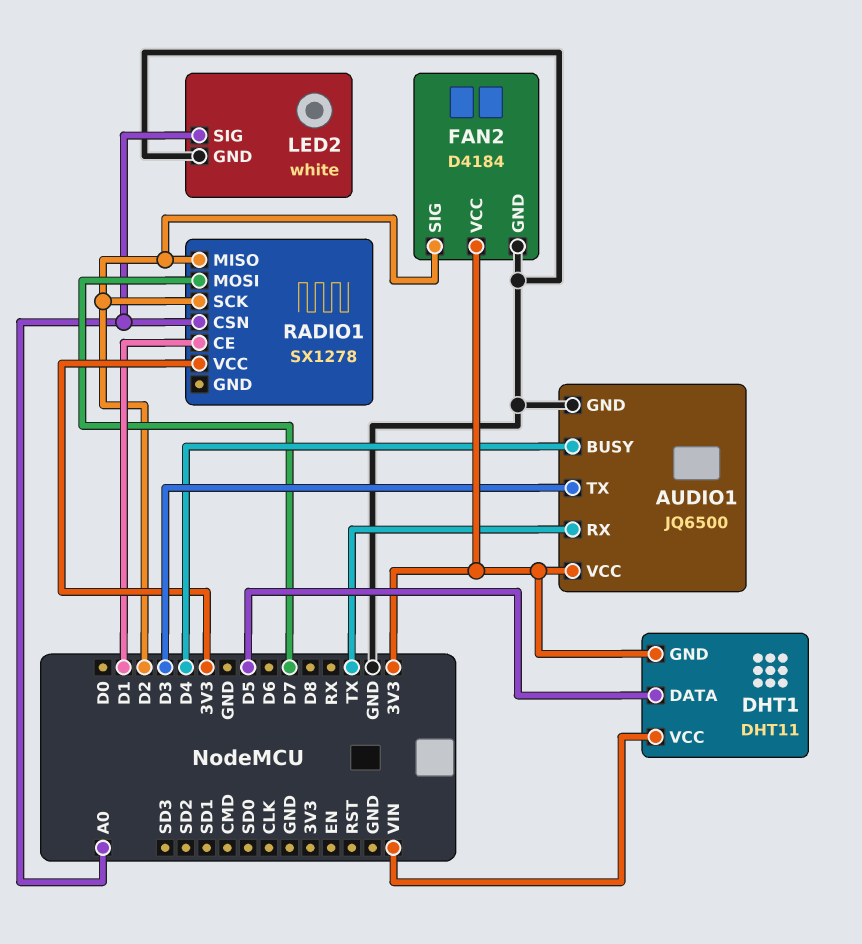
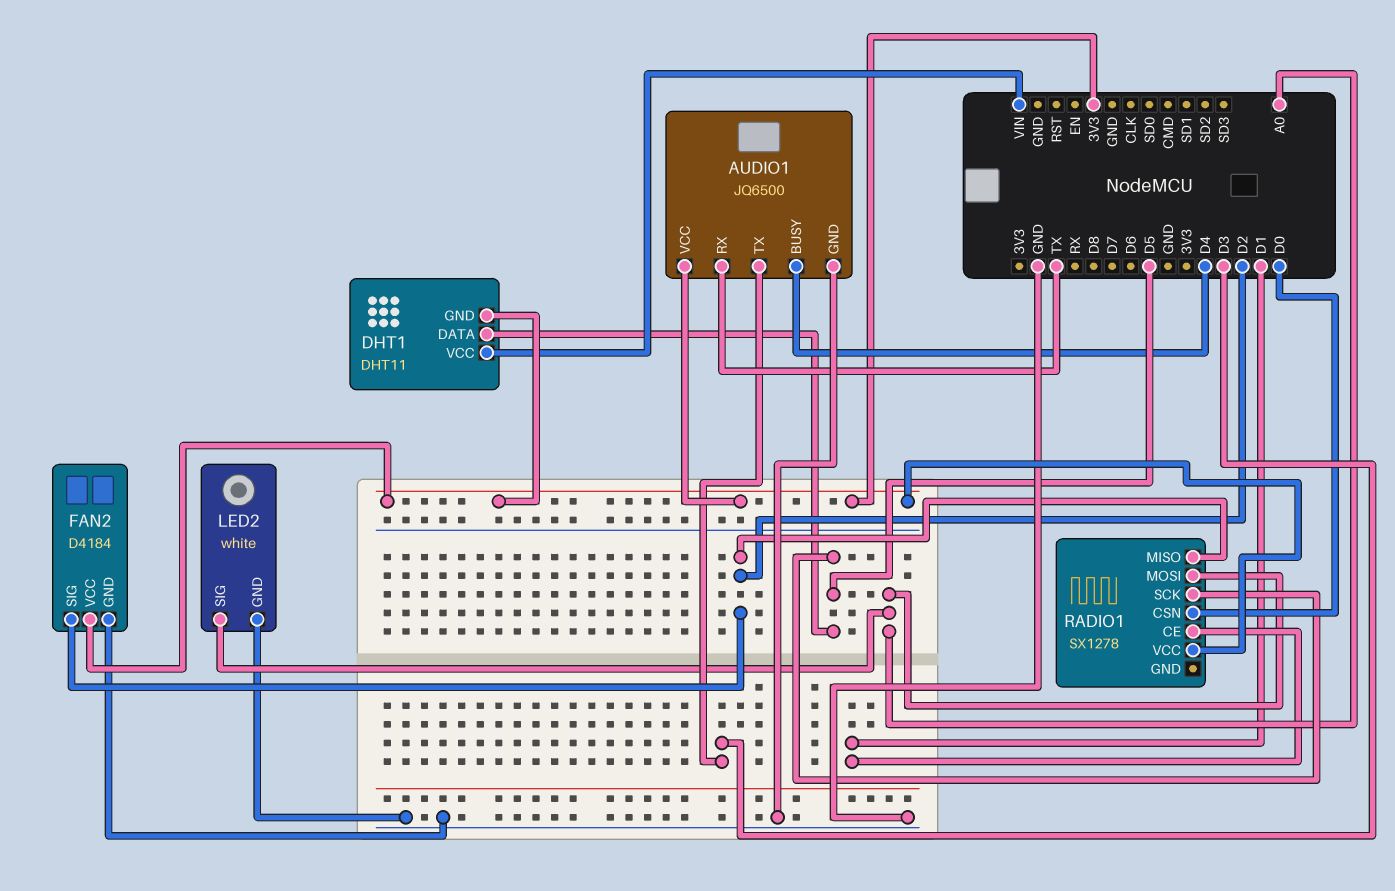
RADIO1 pin CSN: A0 -> D0
RADIO1 pin MOSI: D7 -> A0
RADIO1 pin SCK: D2 -> D5

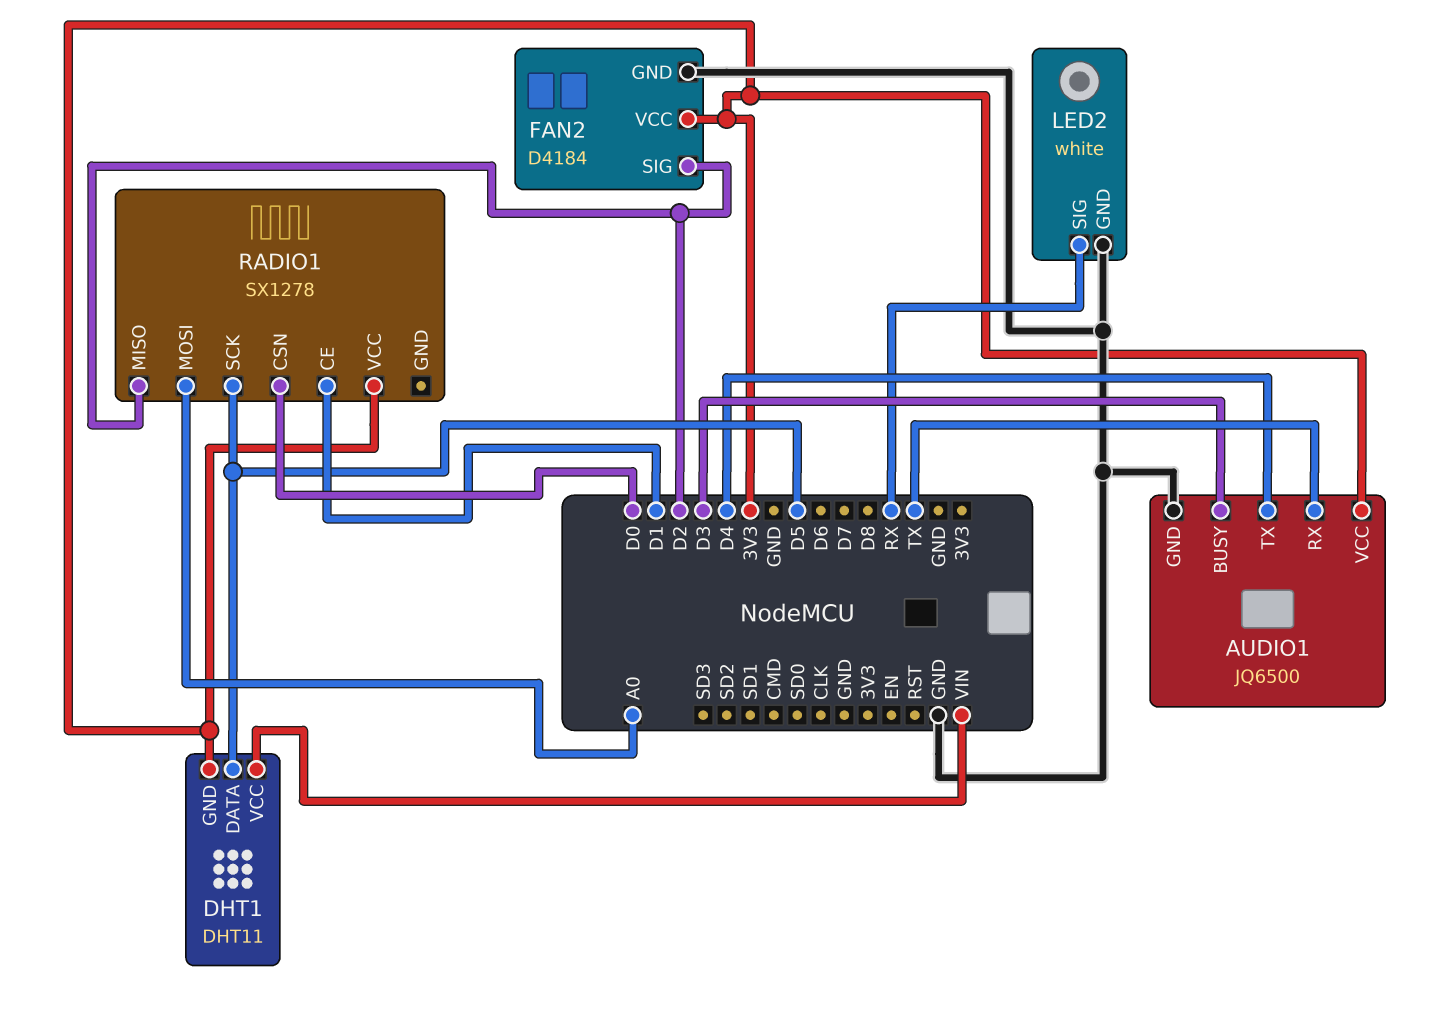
AUDIO1 pin BUSY: D4 -> D3
AUDIO1 pin TX: D3 -> D4
LED2 pin SIG: A0 -> RX

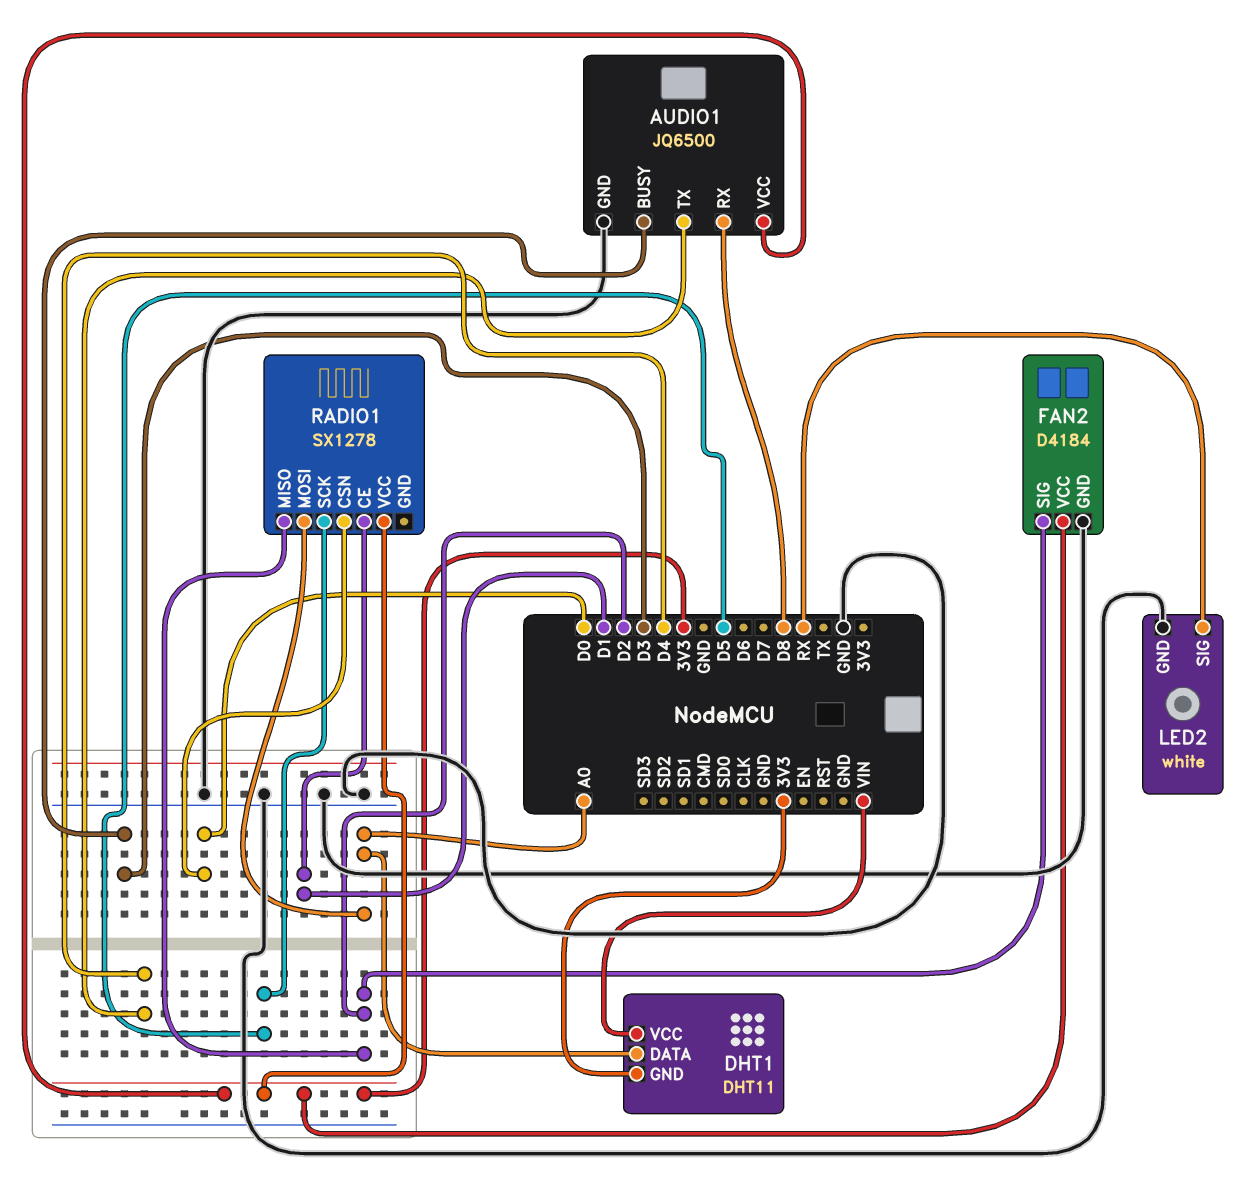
AUDIO1 pin RX: TX -> D8
DHT1 pin DATA: D5 -> A0

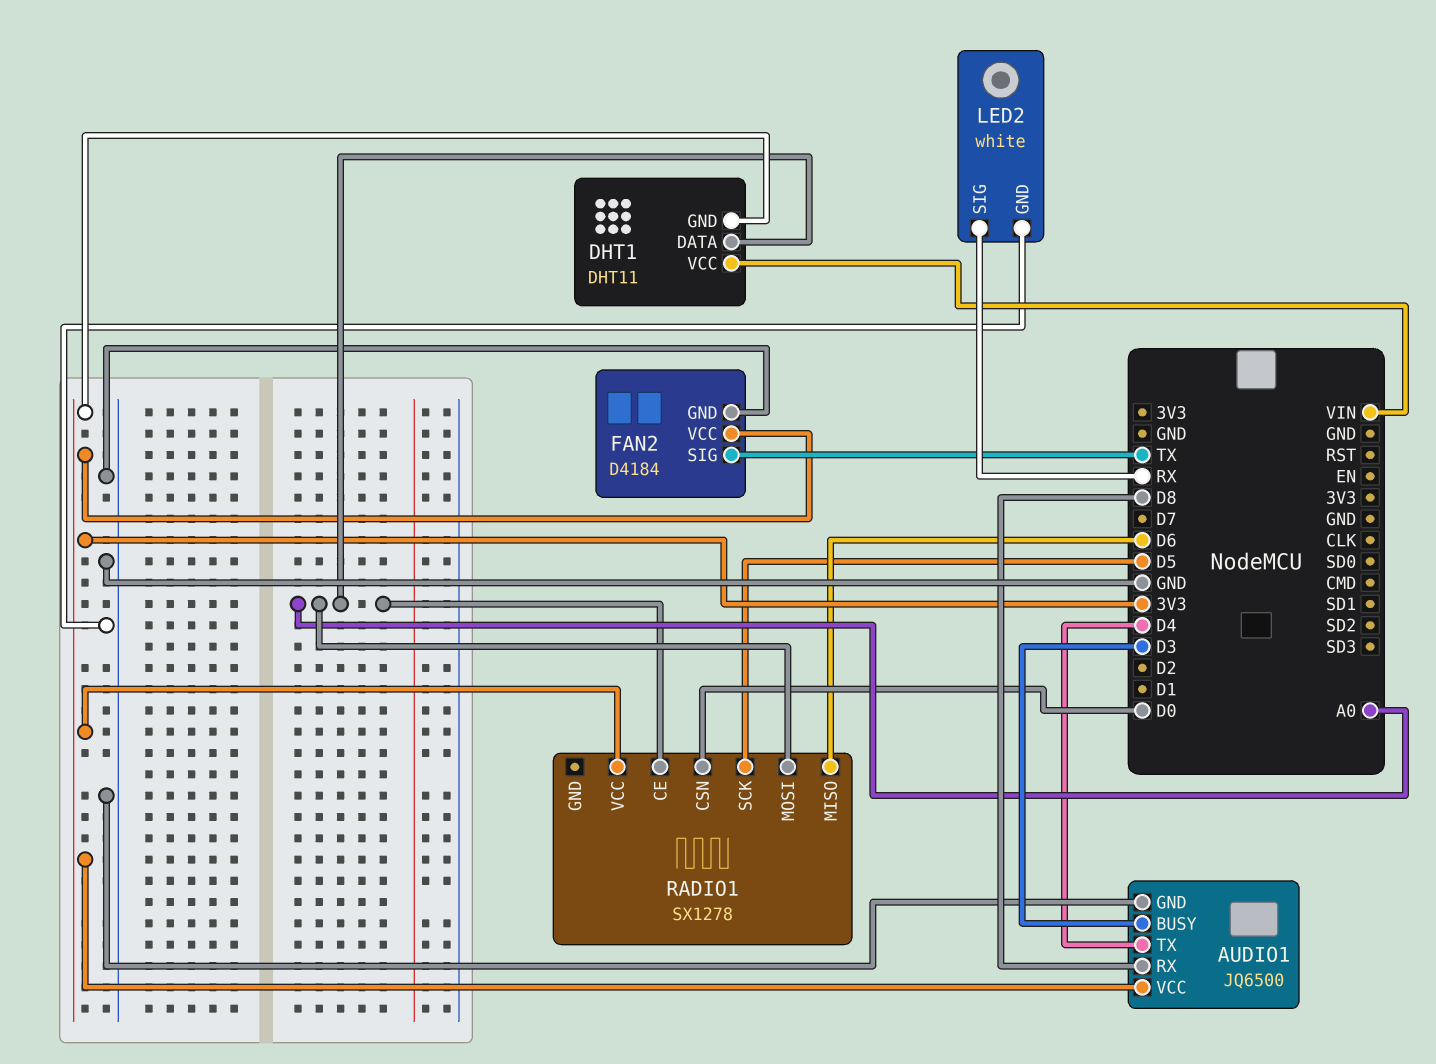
FAN2 pin SIG: D2 -> TX
RADIO1 pin CE: D1 -> A0
RADIO1 pin MISO: D2 -> D6

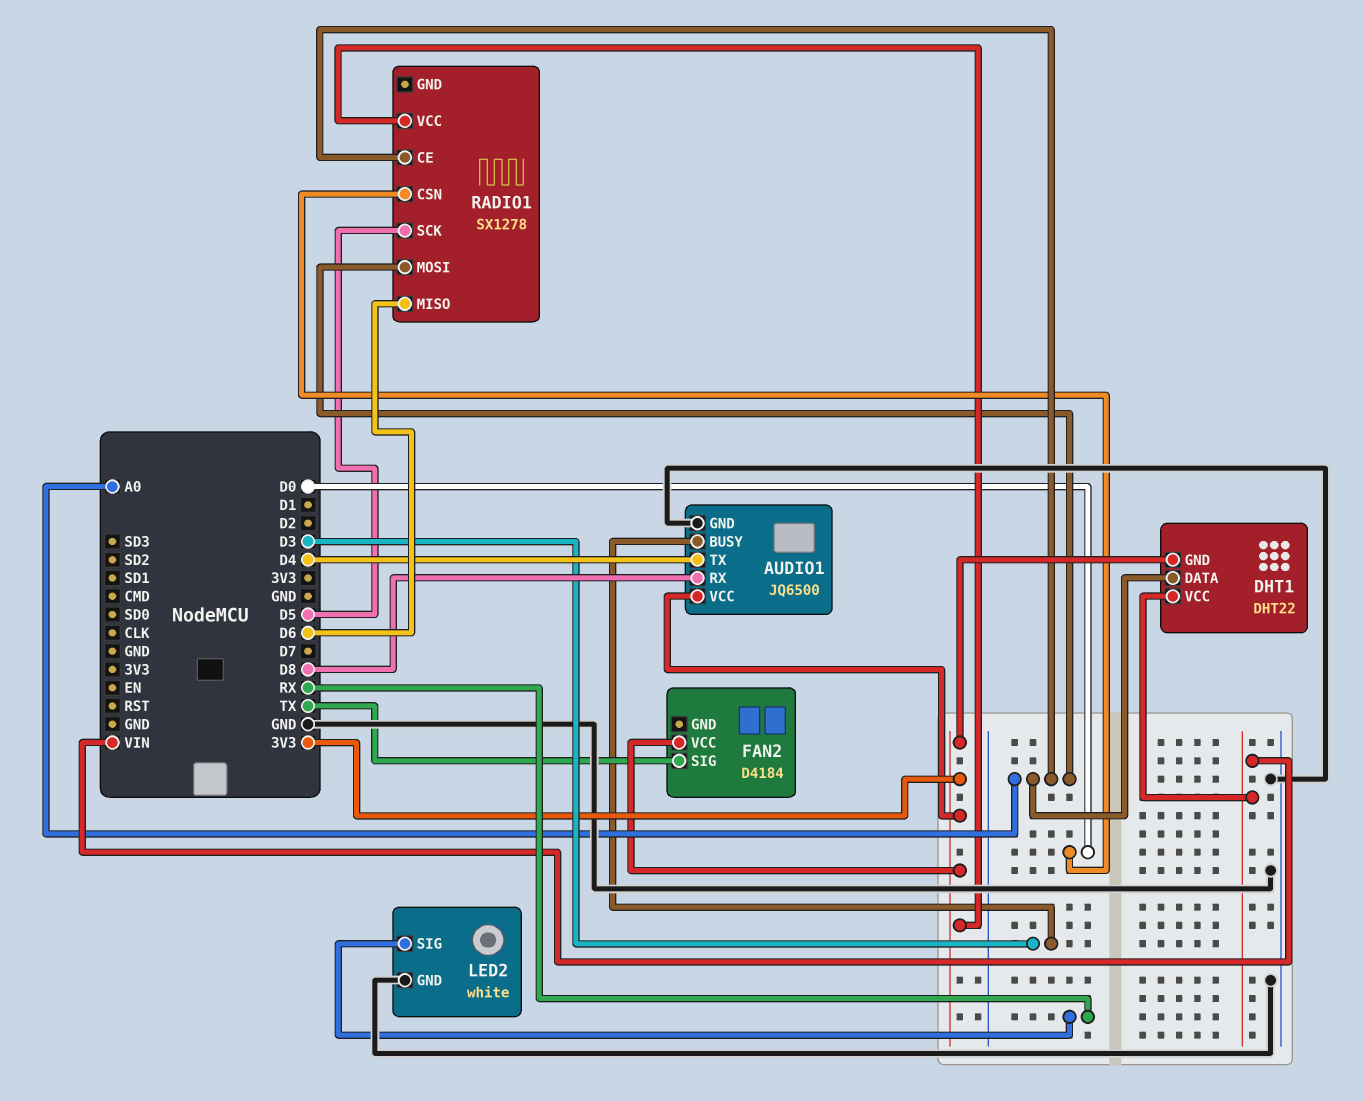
DHT1: DHT11 -> DHT22
FAN2 pin GND: GND -> none

